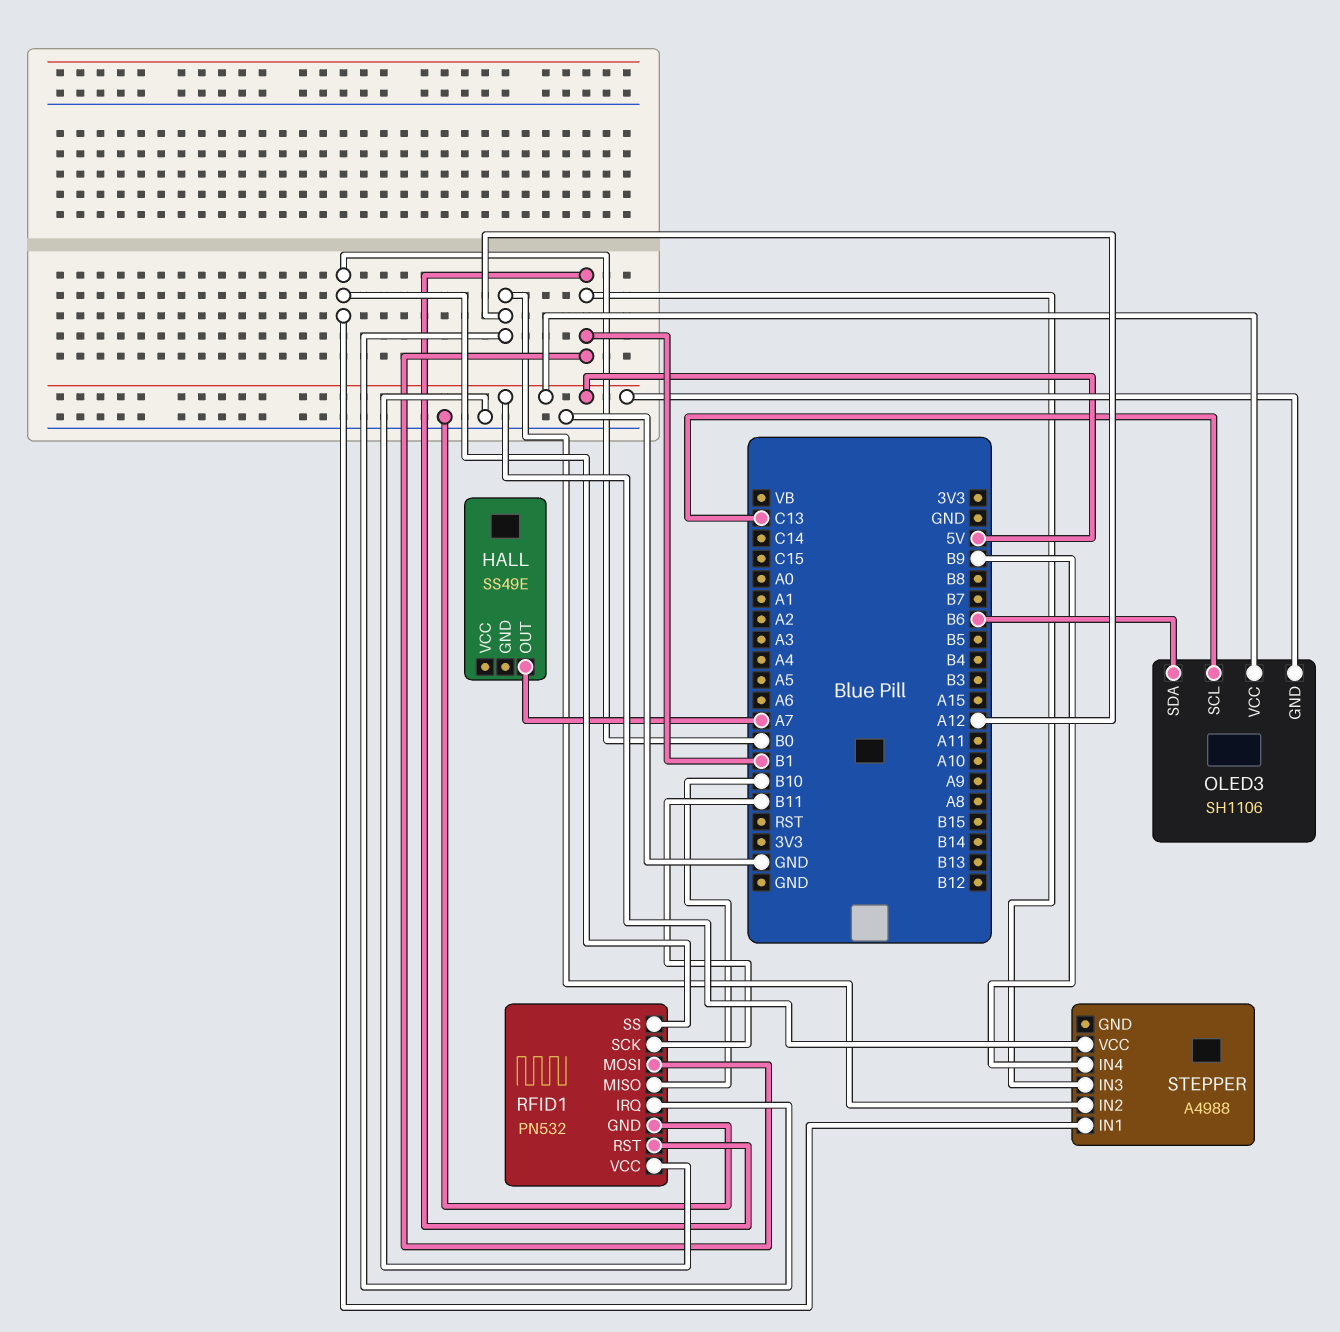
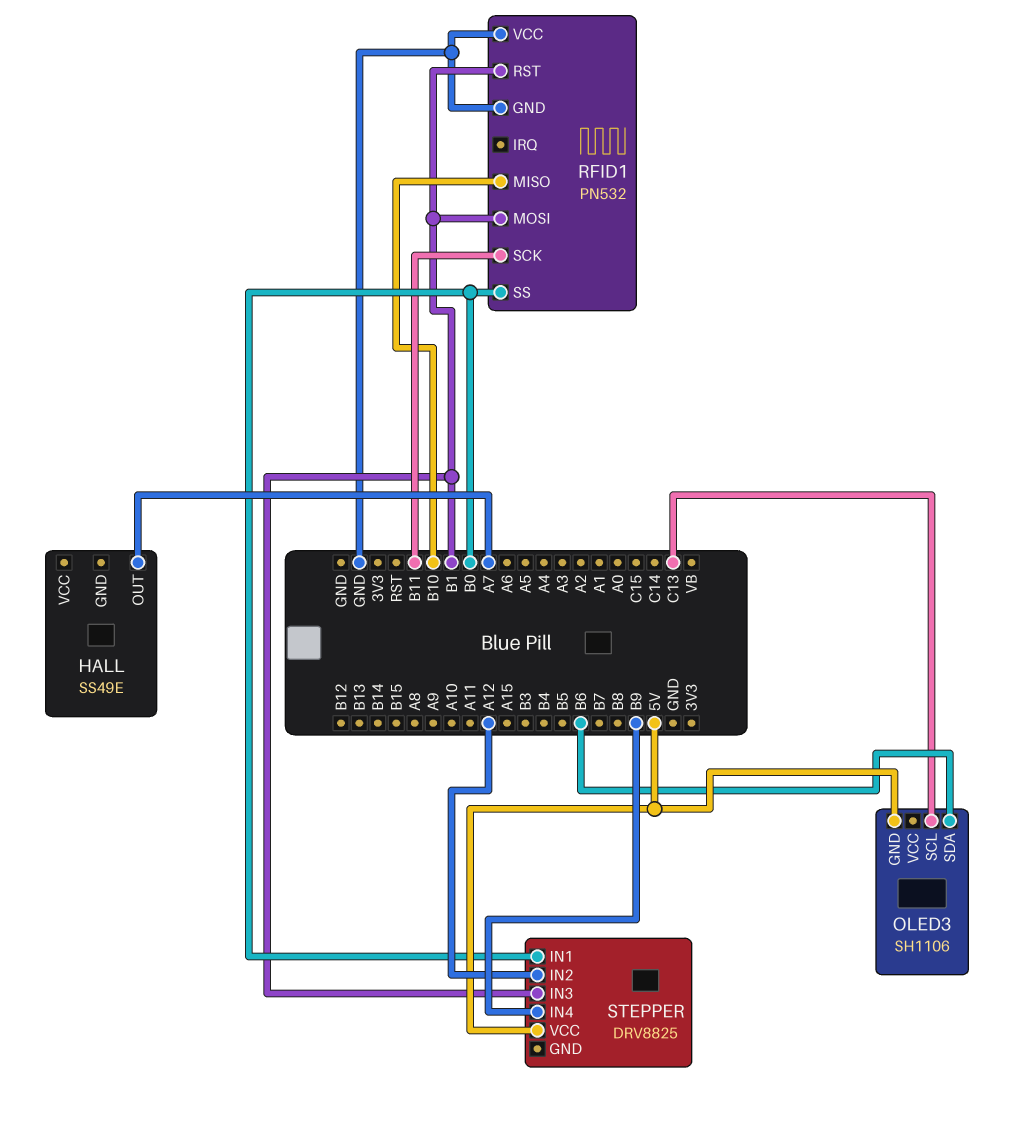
OLED3 pin VCC: 5V -> none
RFID1 pin IRQ: A12 -> none
STEPPER: A4988 -> DRV8825

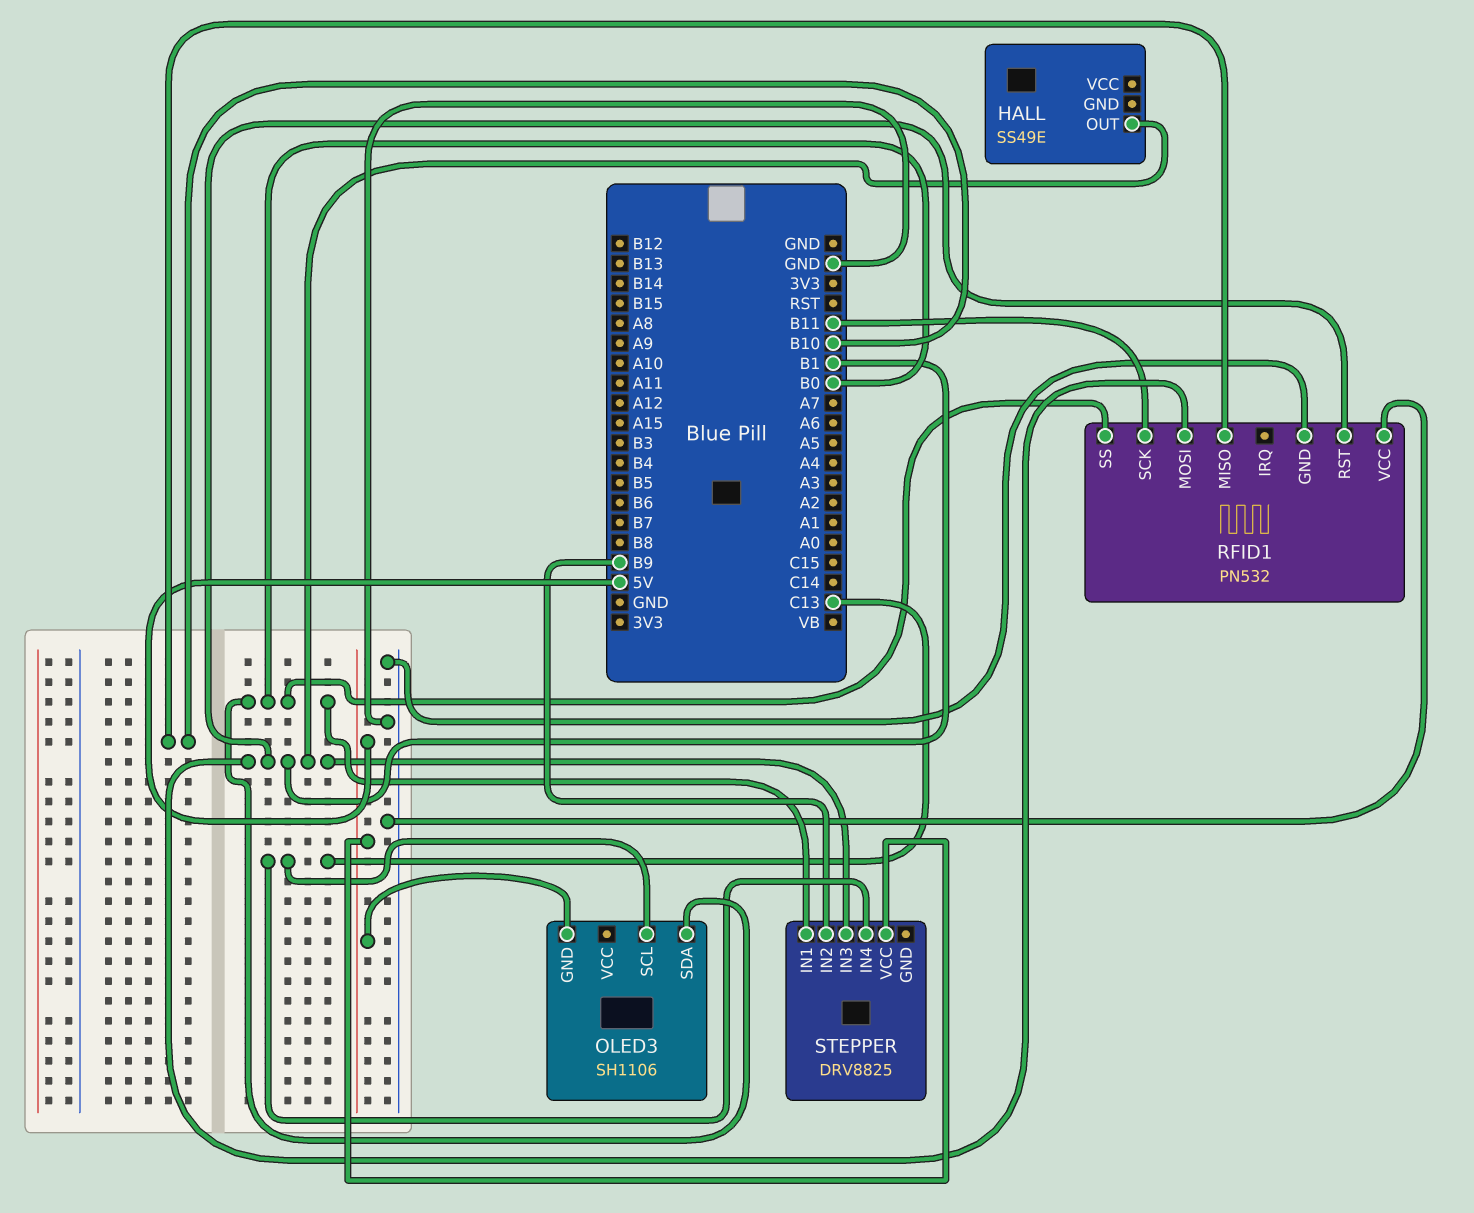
HALL pin OUT: A7 -> B1
OLED3 pin SDA: B6 -> B0
STEPPER pin IN2: A12 -> B9
STEPPER pin IN4: B9 -> C13

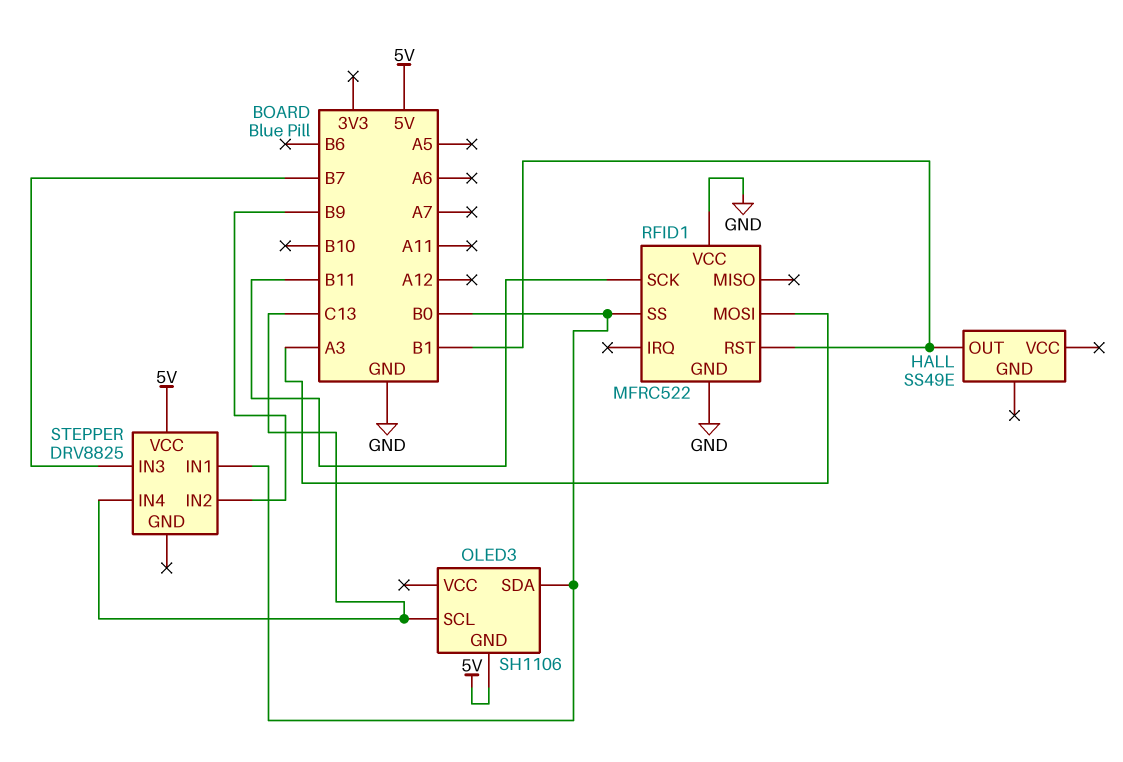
RFID1: PN532 -> MFRC522
RFID1 pin MISO: B10 -> none
RFID1 pin MOSI: B1 -> A3
STEPPER pin IN3: B1 -> B7

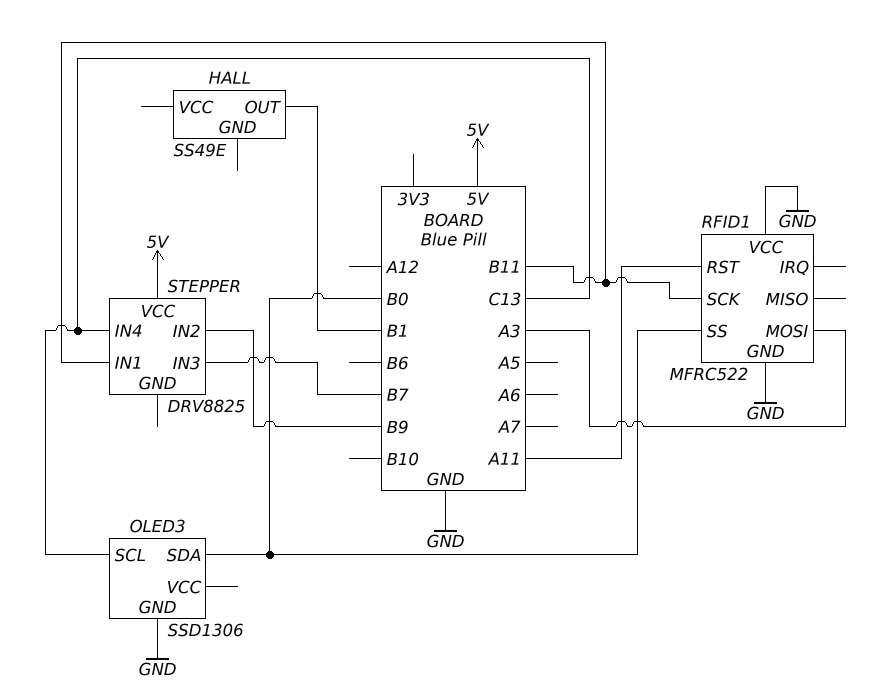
OLED3: SH1106 -> SSD1306
OLED3 pin GND: 5V -> GND
RFID1 pin RST: B1 -> A11
STEPPER pin IN1: B0 -> B11

